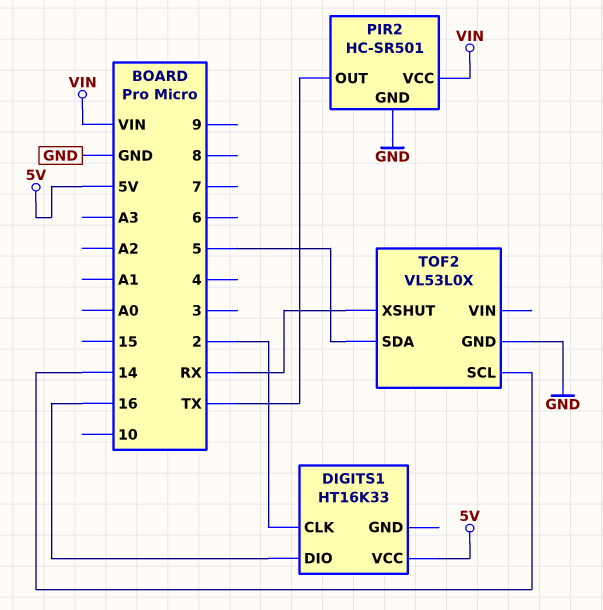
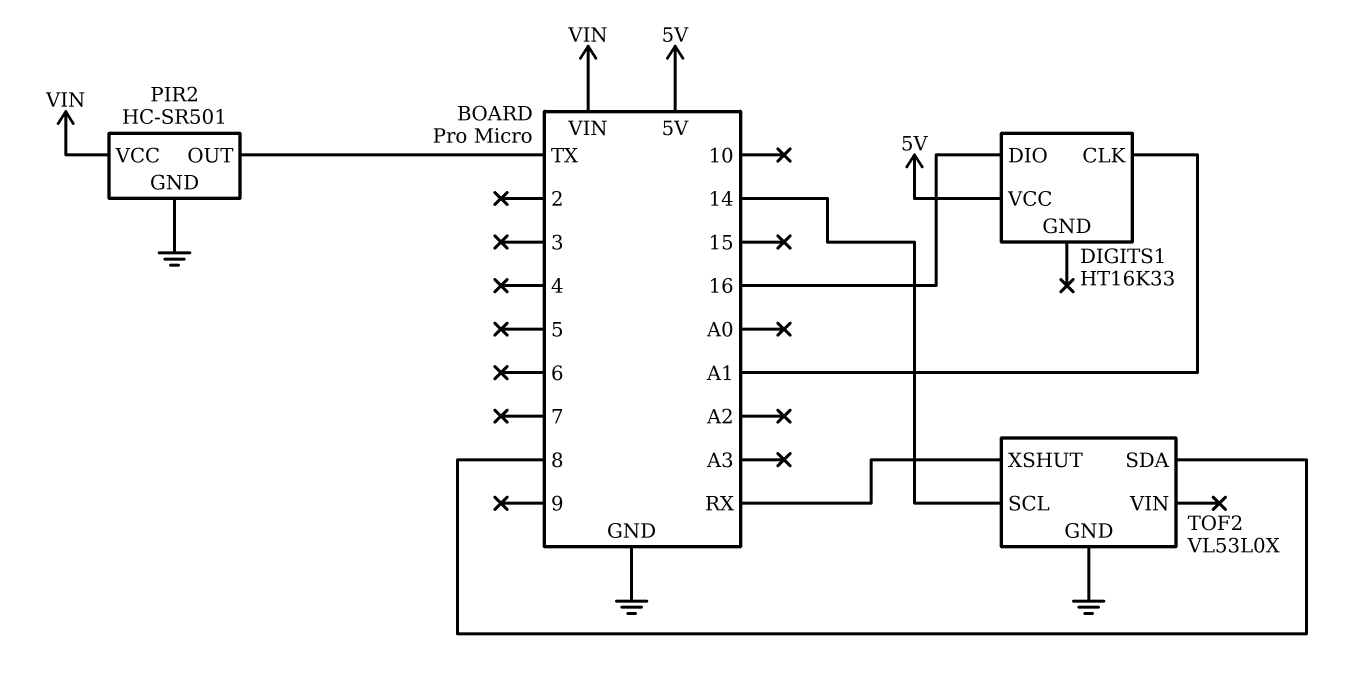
DIGITS1 pin CLK: 2 -> A1
TOF2 pin SDA: 5 -> 8

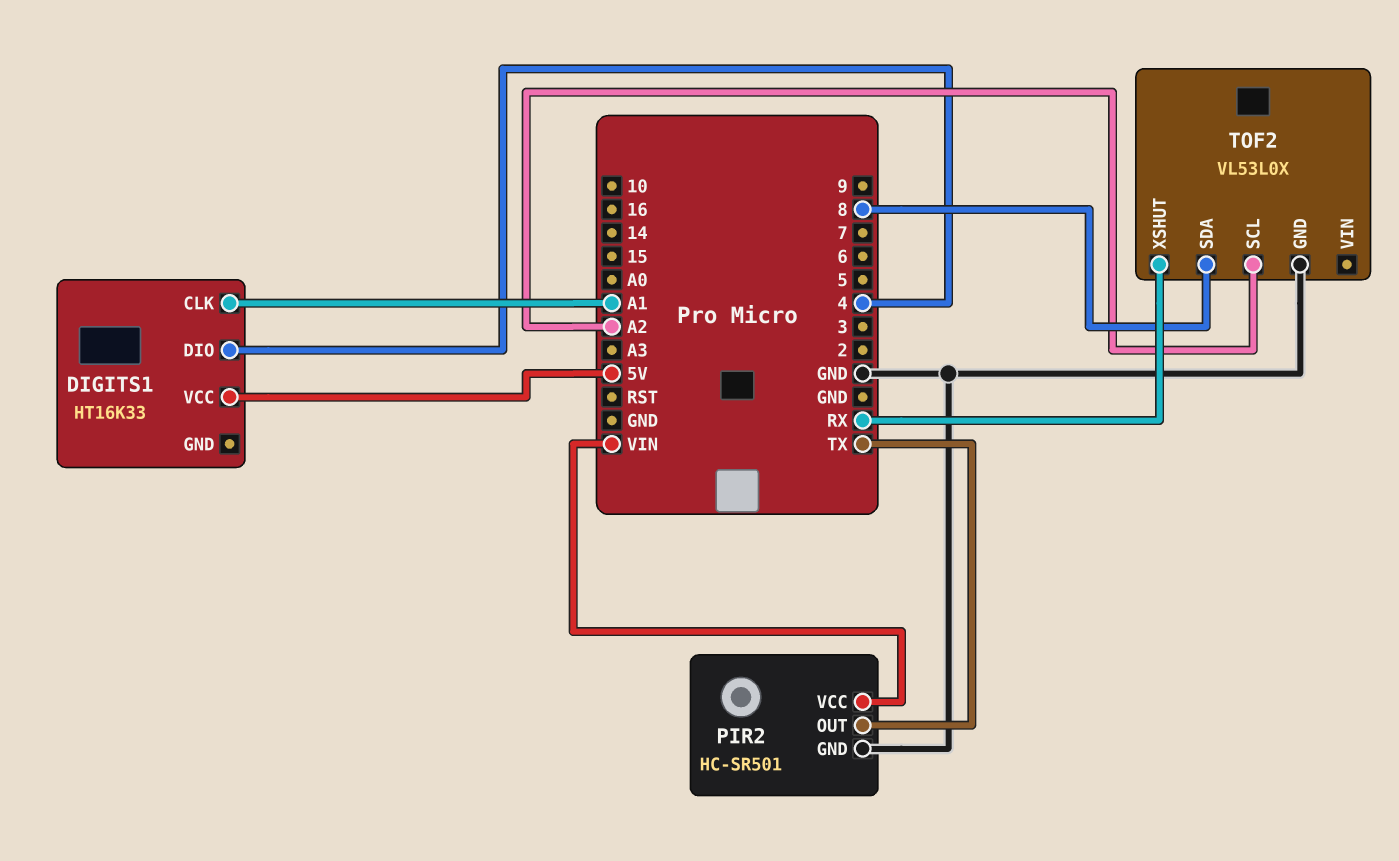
DIGITS1 pin DIO: 16 -> 4
TOF2 pin SCL: 14 -> A2

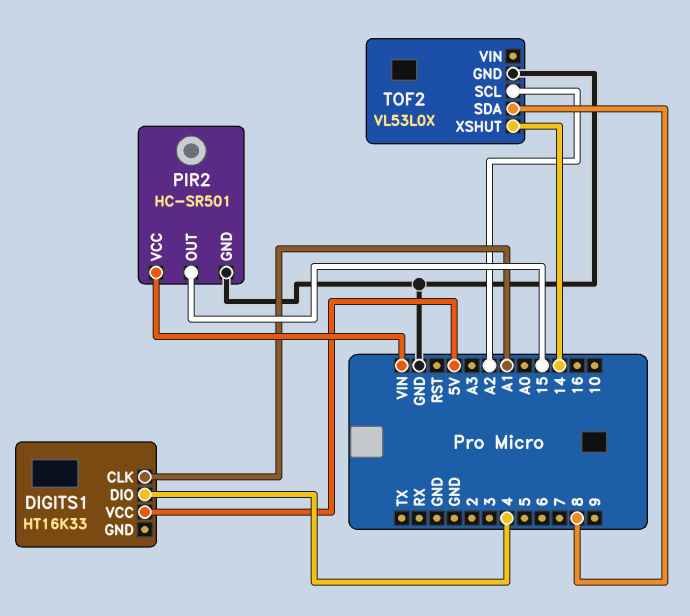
PIR2 pin OUT: TX -> 15
TOF2 pin XSHUT: RX -> 14

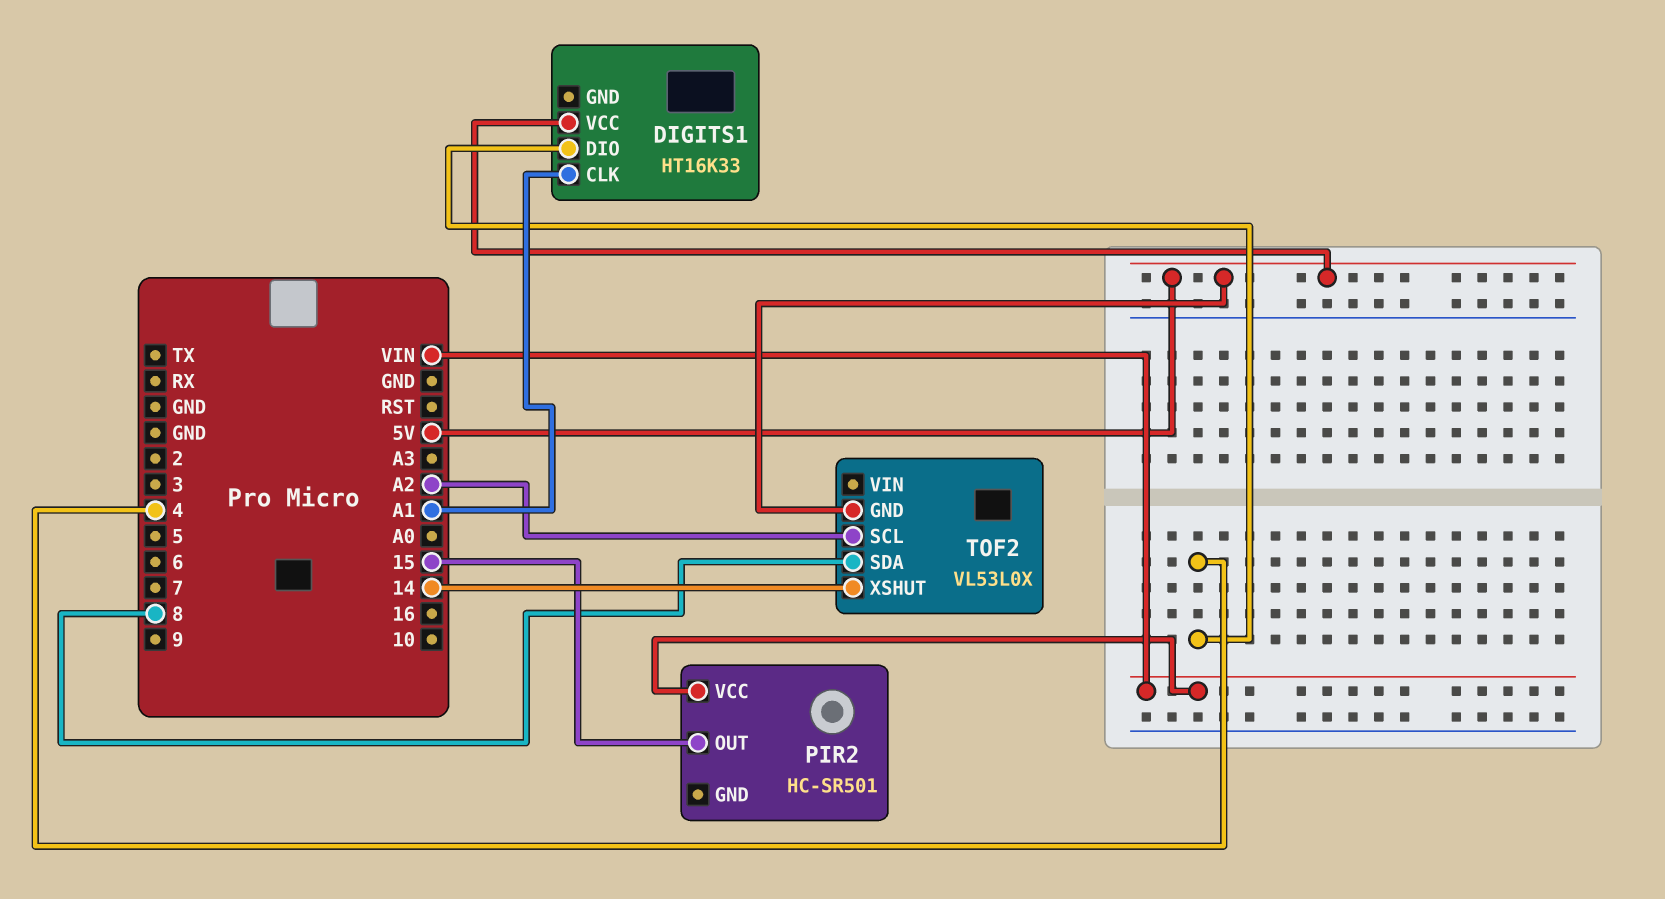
PIR2 pin GND: GND -> none
TOF2 pin GND: GND -> 5V

